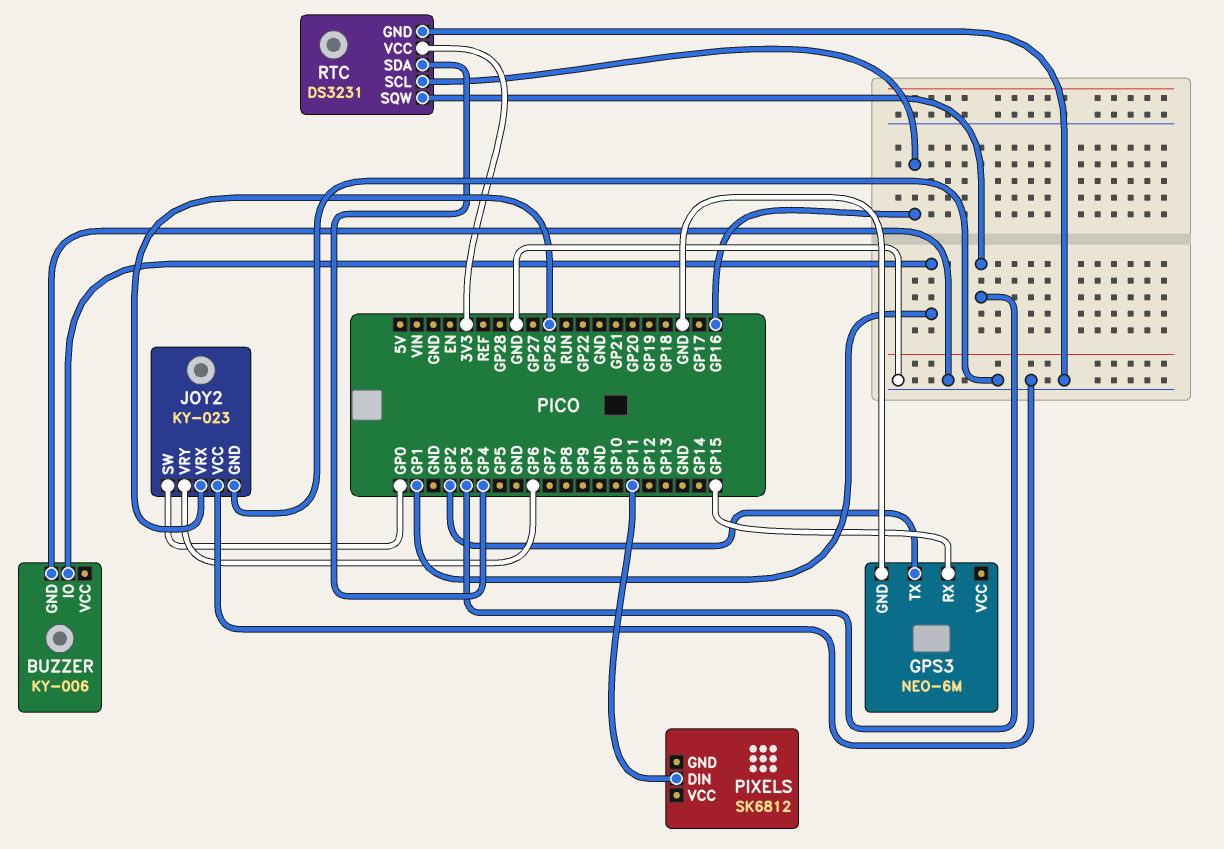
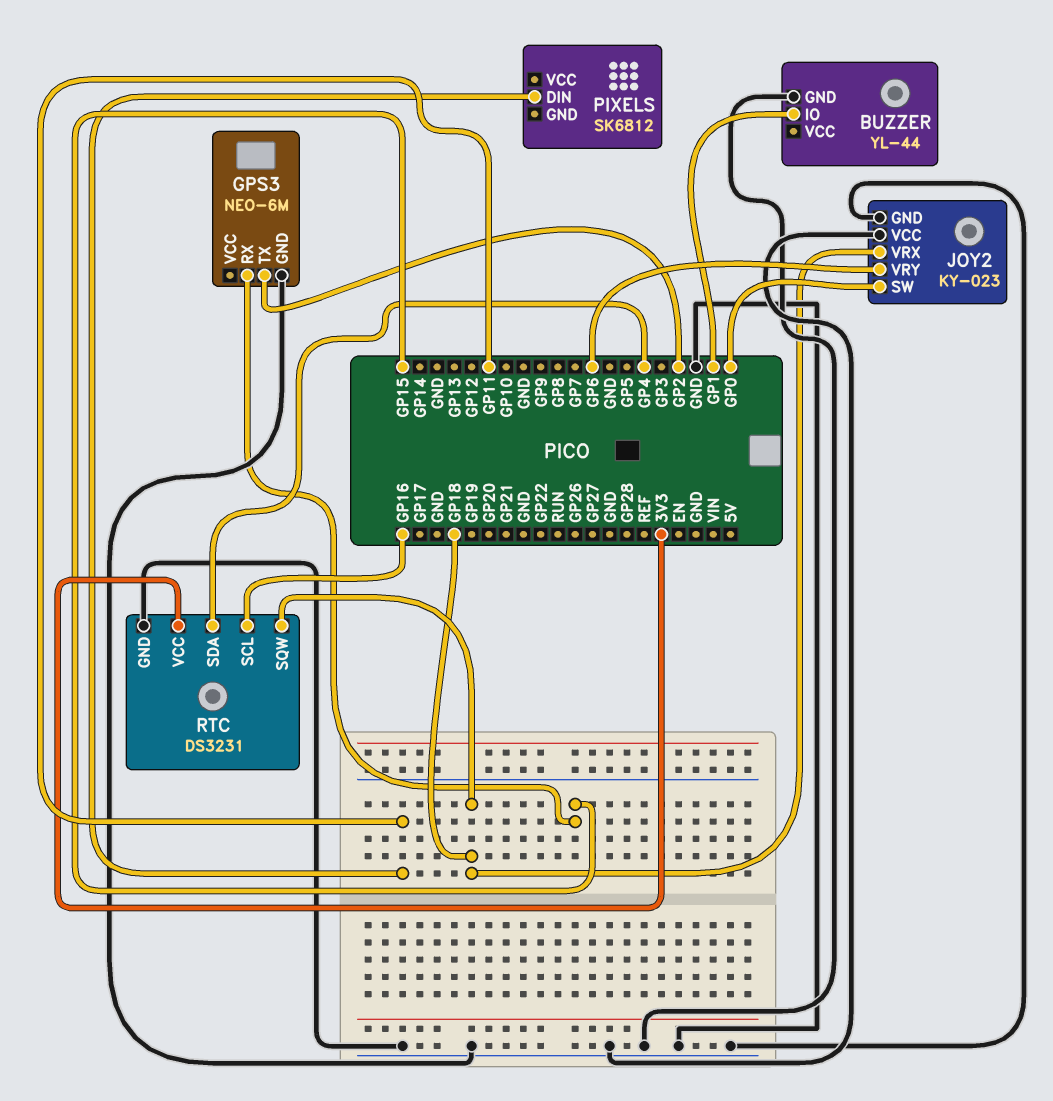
BUZZER: KY-006 -> YL-44
JOY2 pin VRX: GP26 -> GP18
RTC pin SQW: GP3 -> GP18

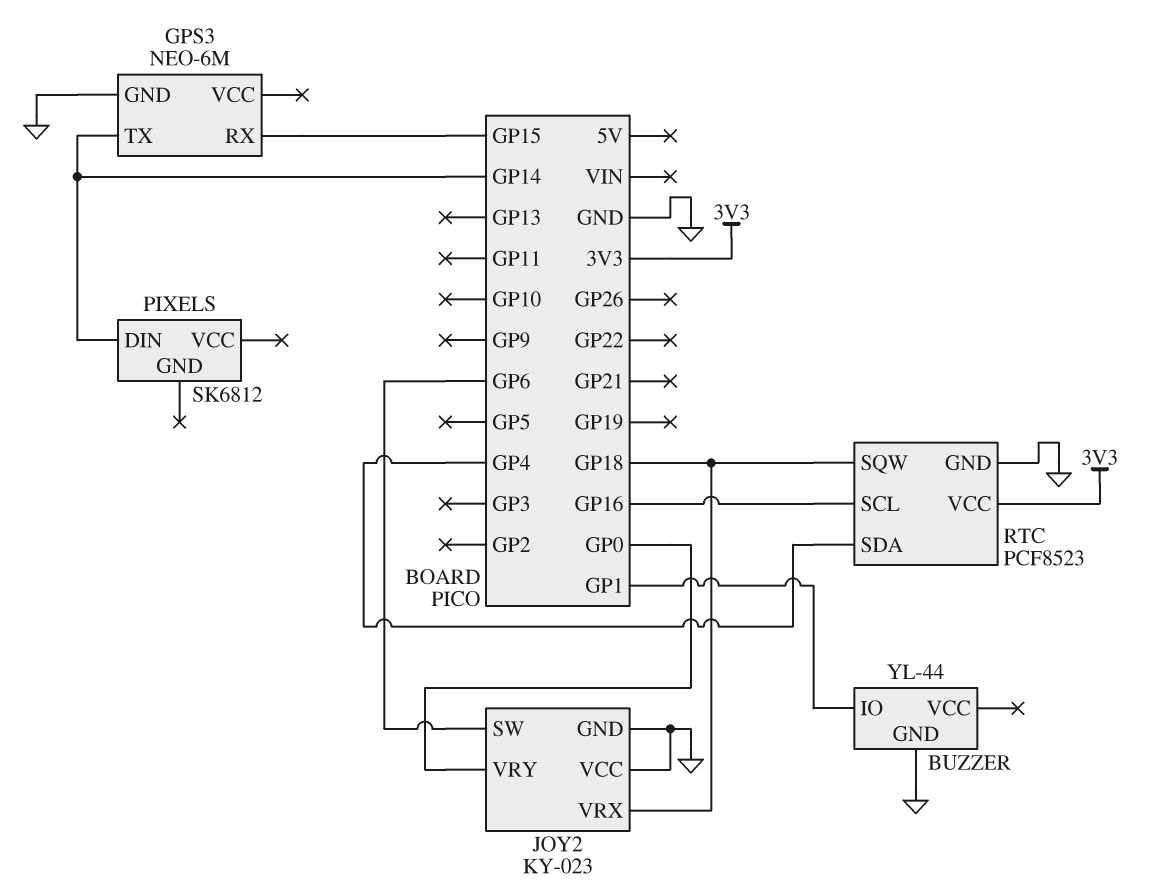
GPS3 pin TX: GP2 -> GP14
JOY2 pin SW: GP0 -> GP6
JOY2 pin VRY: GP6 -> GP0
PIXELS pin DIN: GP11 -> GP14
RTC: DS3231 -> PCF8523

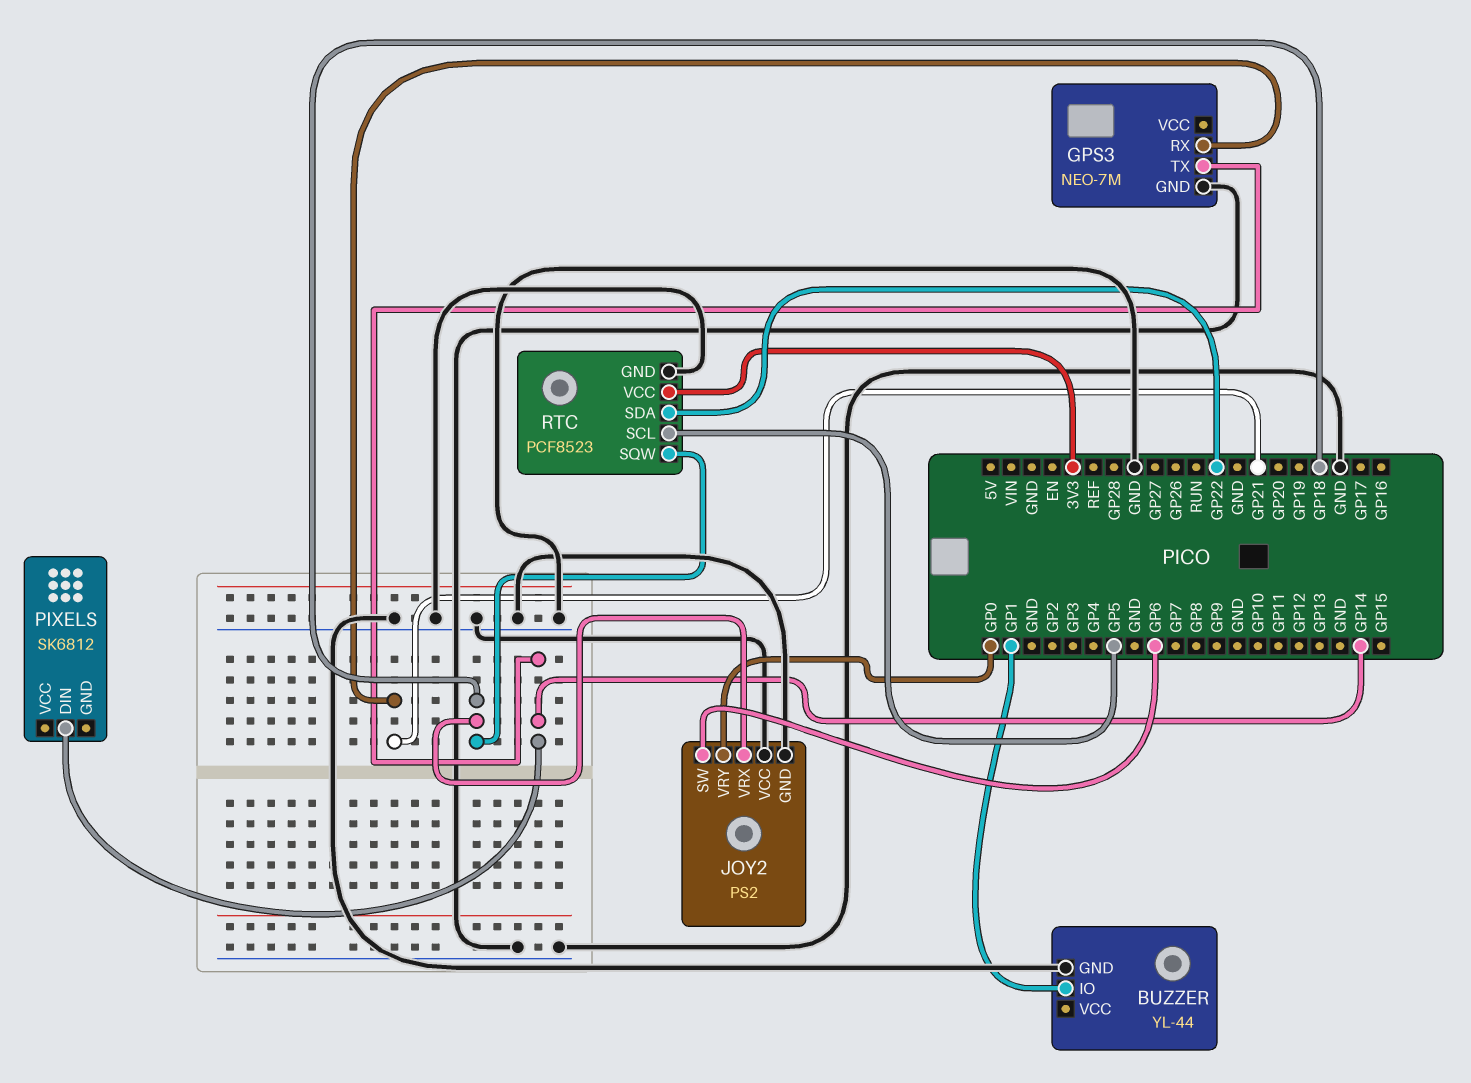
GPS3: NEO-6M -> NEO-7M
GPS3 pin RX: GP15 -> GP21
JOY2: KY-023 -> PS2
RTC pin SCL: GP16 -> GP5
RTC pin SDA: GP4 -> GP22

